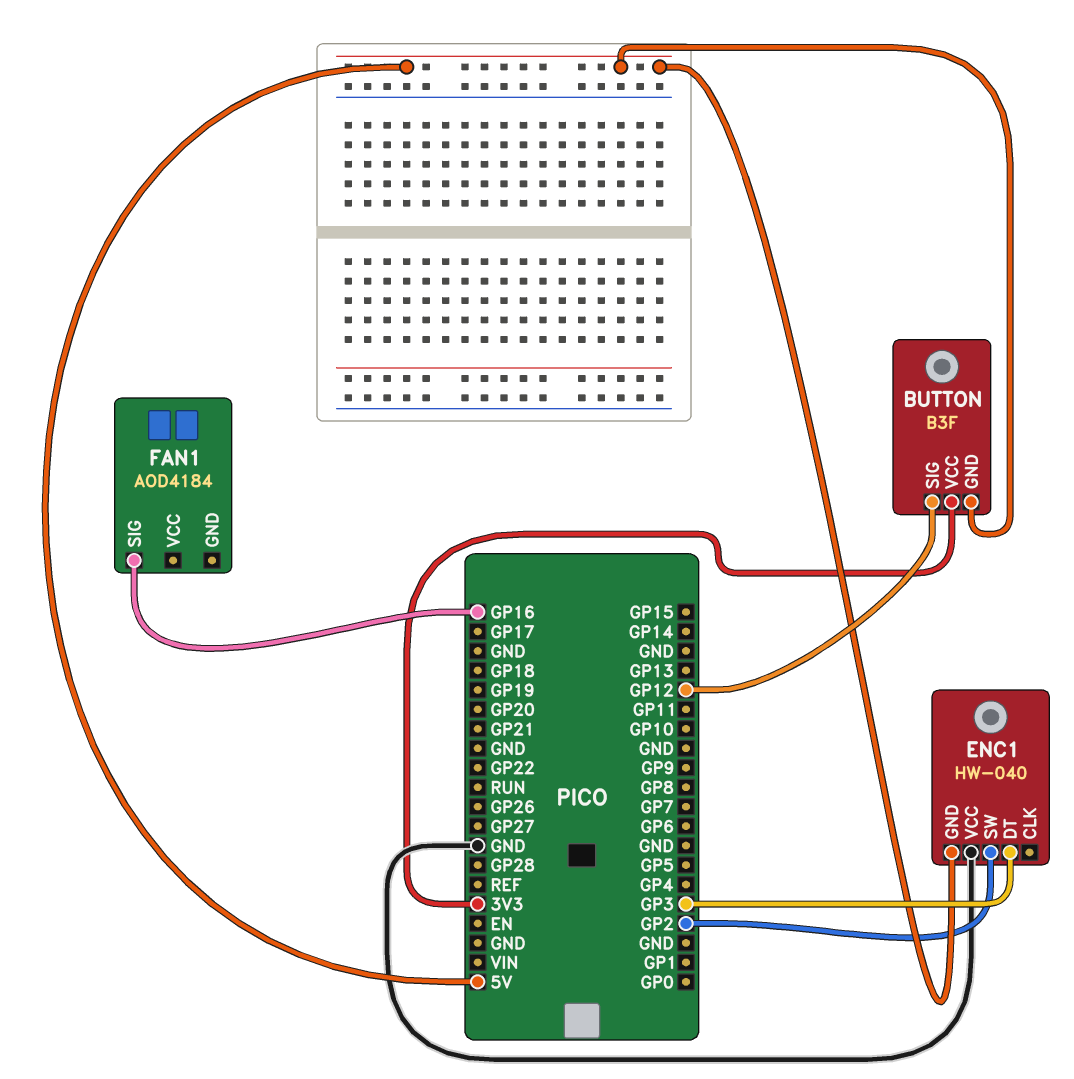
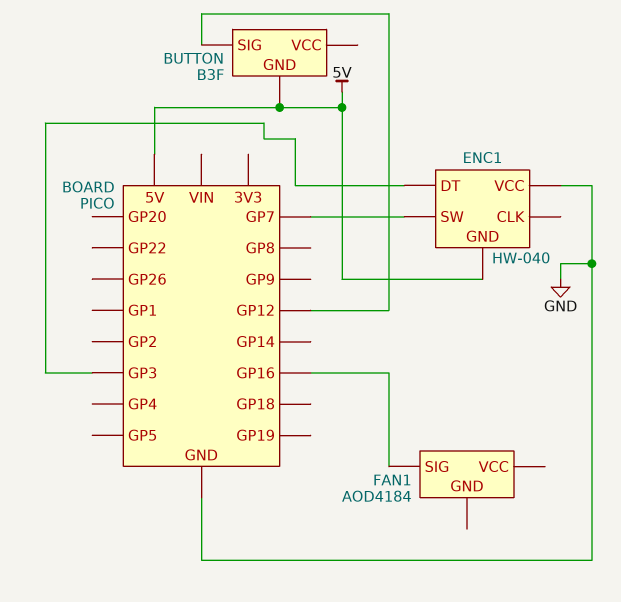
BUTTON pin VCC: 3V3 -> none
ENC1 pin SW: GP2 -> GP7

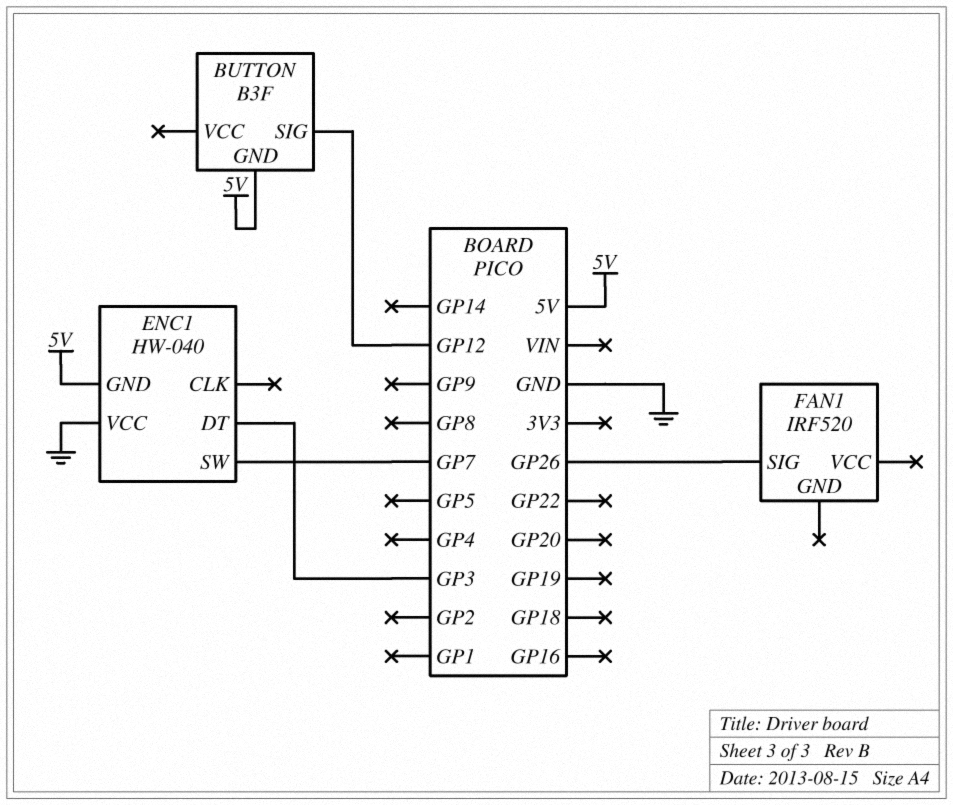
FAN1: AOD4184 -> IRF520
FAN1 pin SIG: GP16 -> GP26

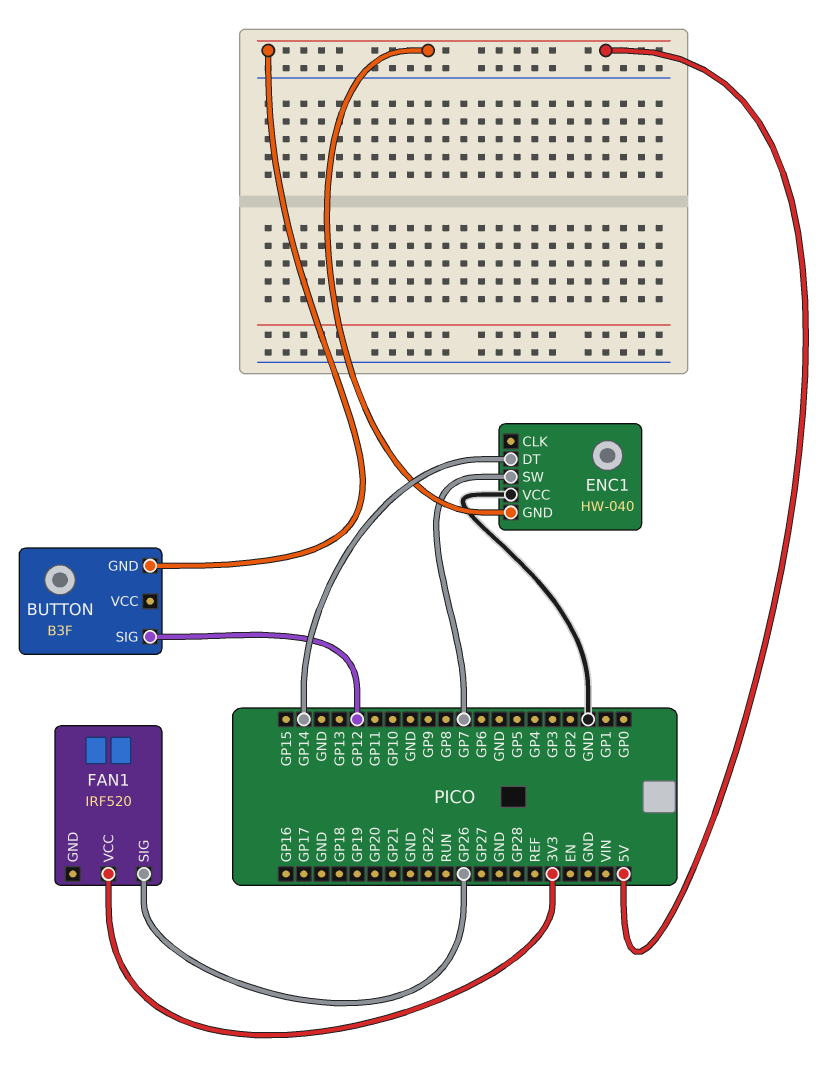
ENC1 pin DT: GP3 -> GP14
FAN1 pin VCC: none -> 3V3

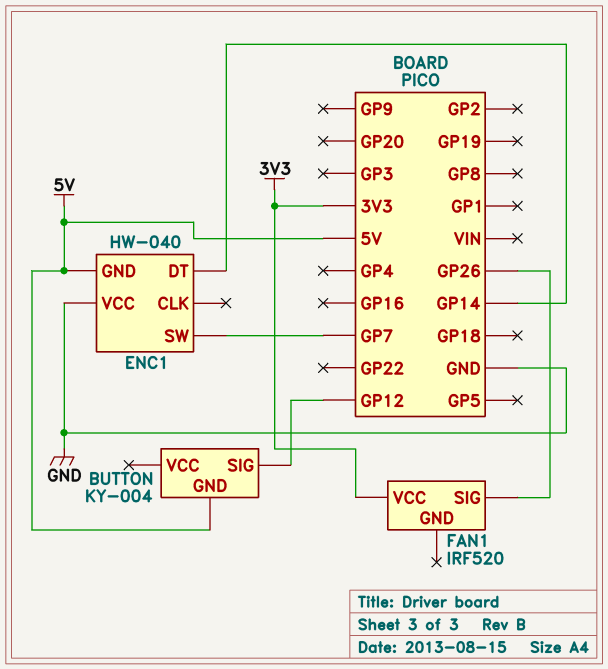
BUTTON: B3F -> KY-004

